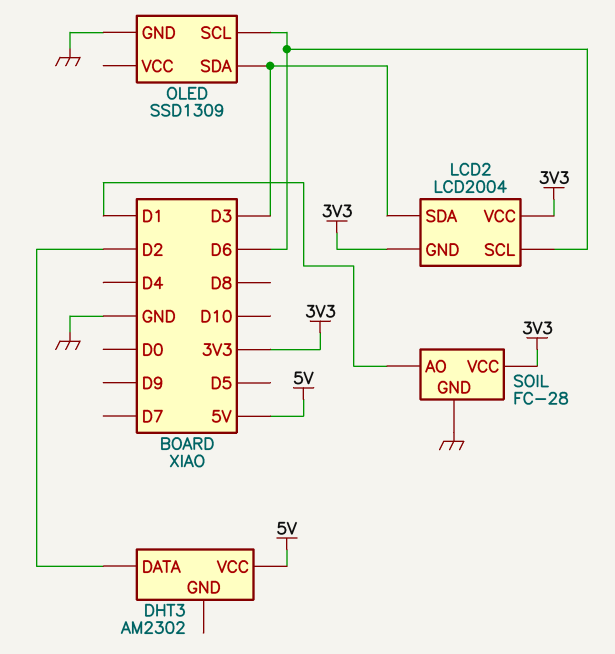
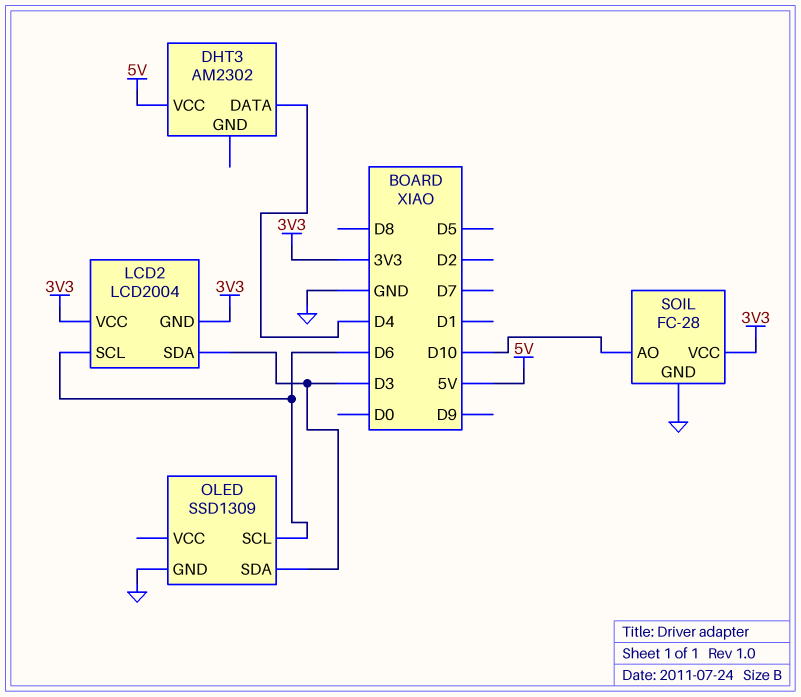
DHT3 pin DATA: D2 -> D4
SOIL pin AO: D1 -> D10

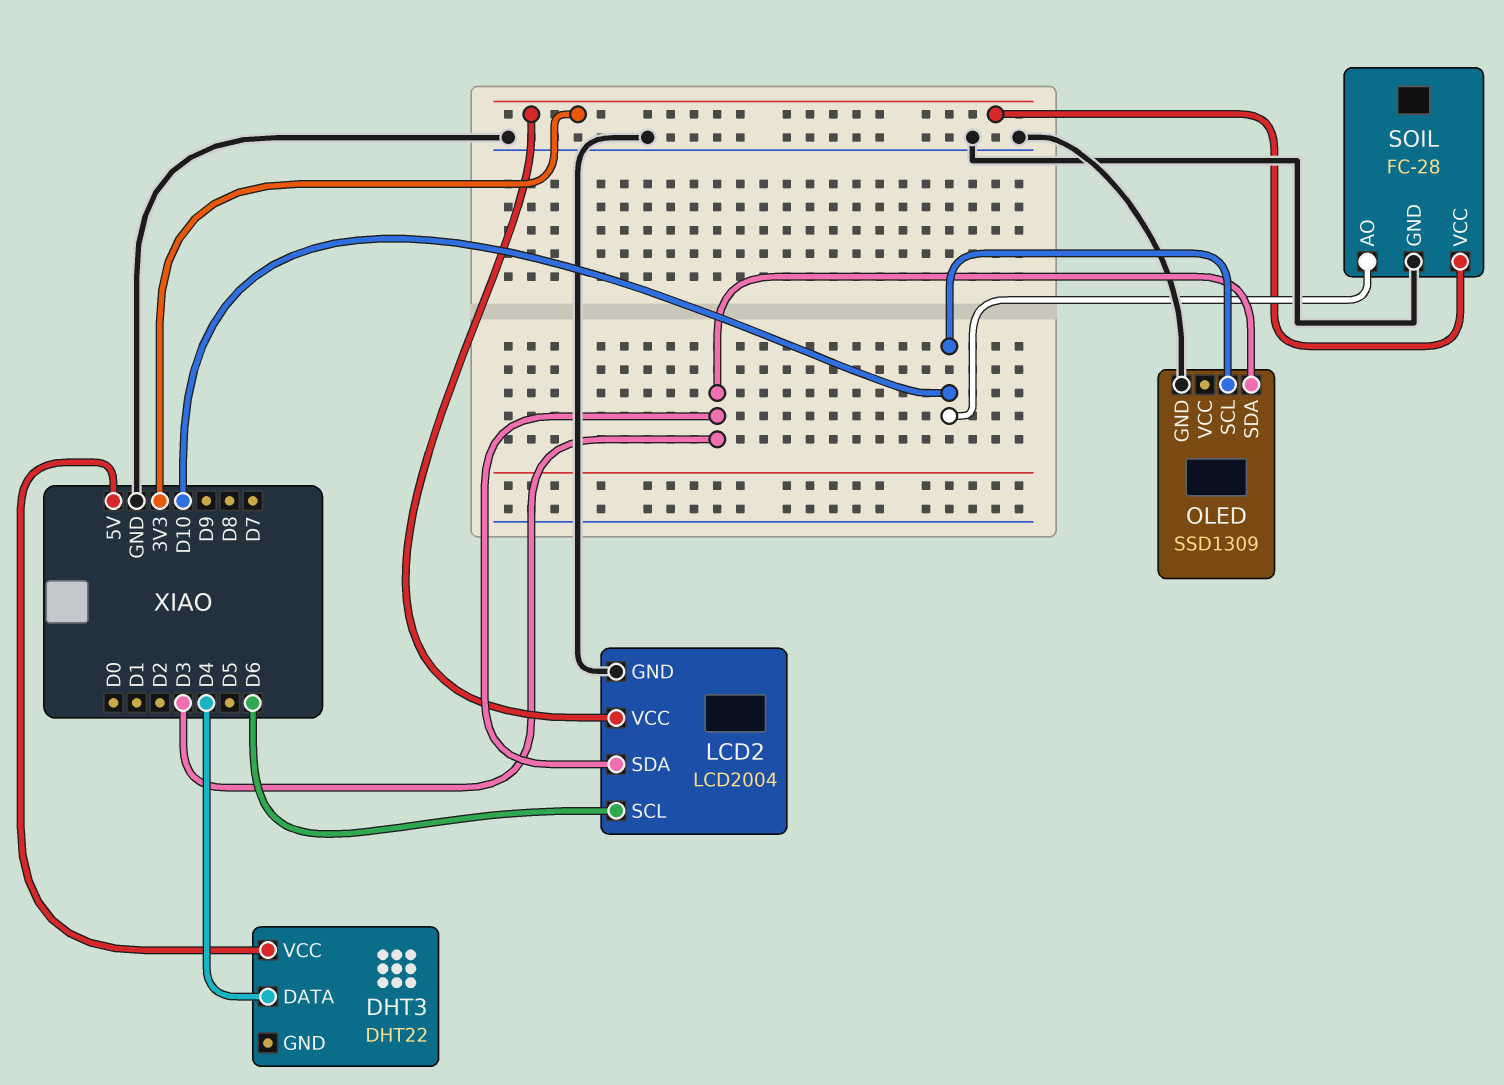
DHT3: AM2302 -> DHT22
LCD2 pin GND: 3V3 -> GND
OLED pin SCL: D6 -> D10

